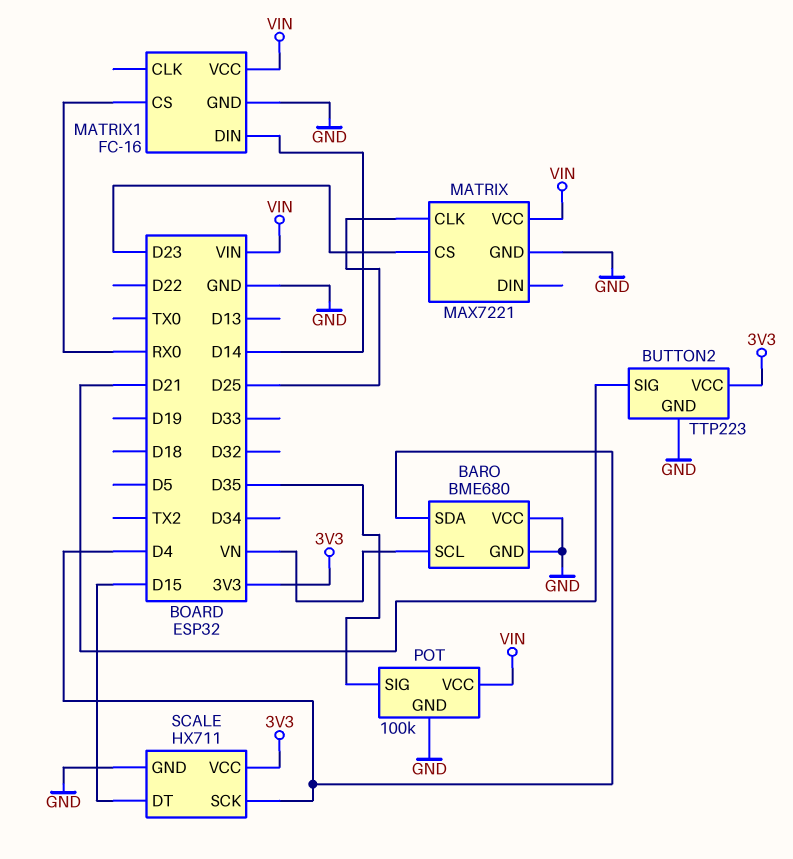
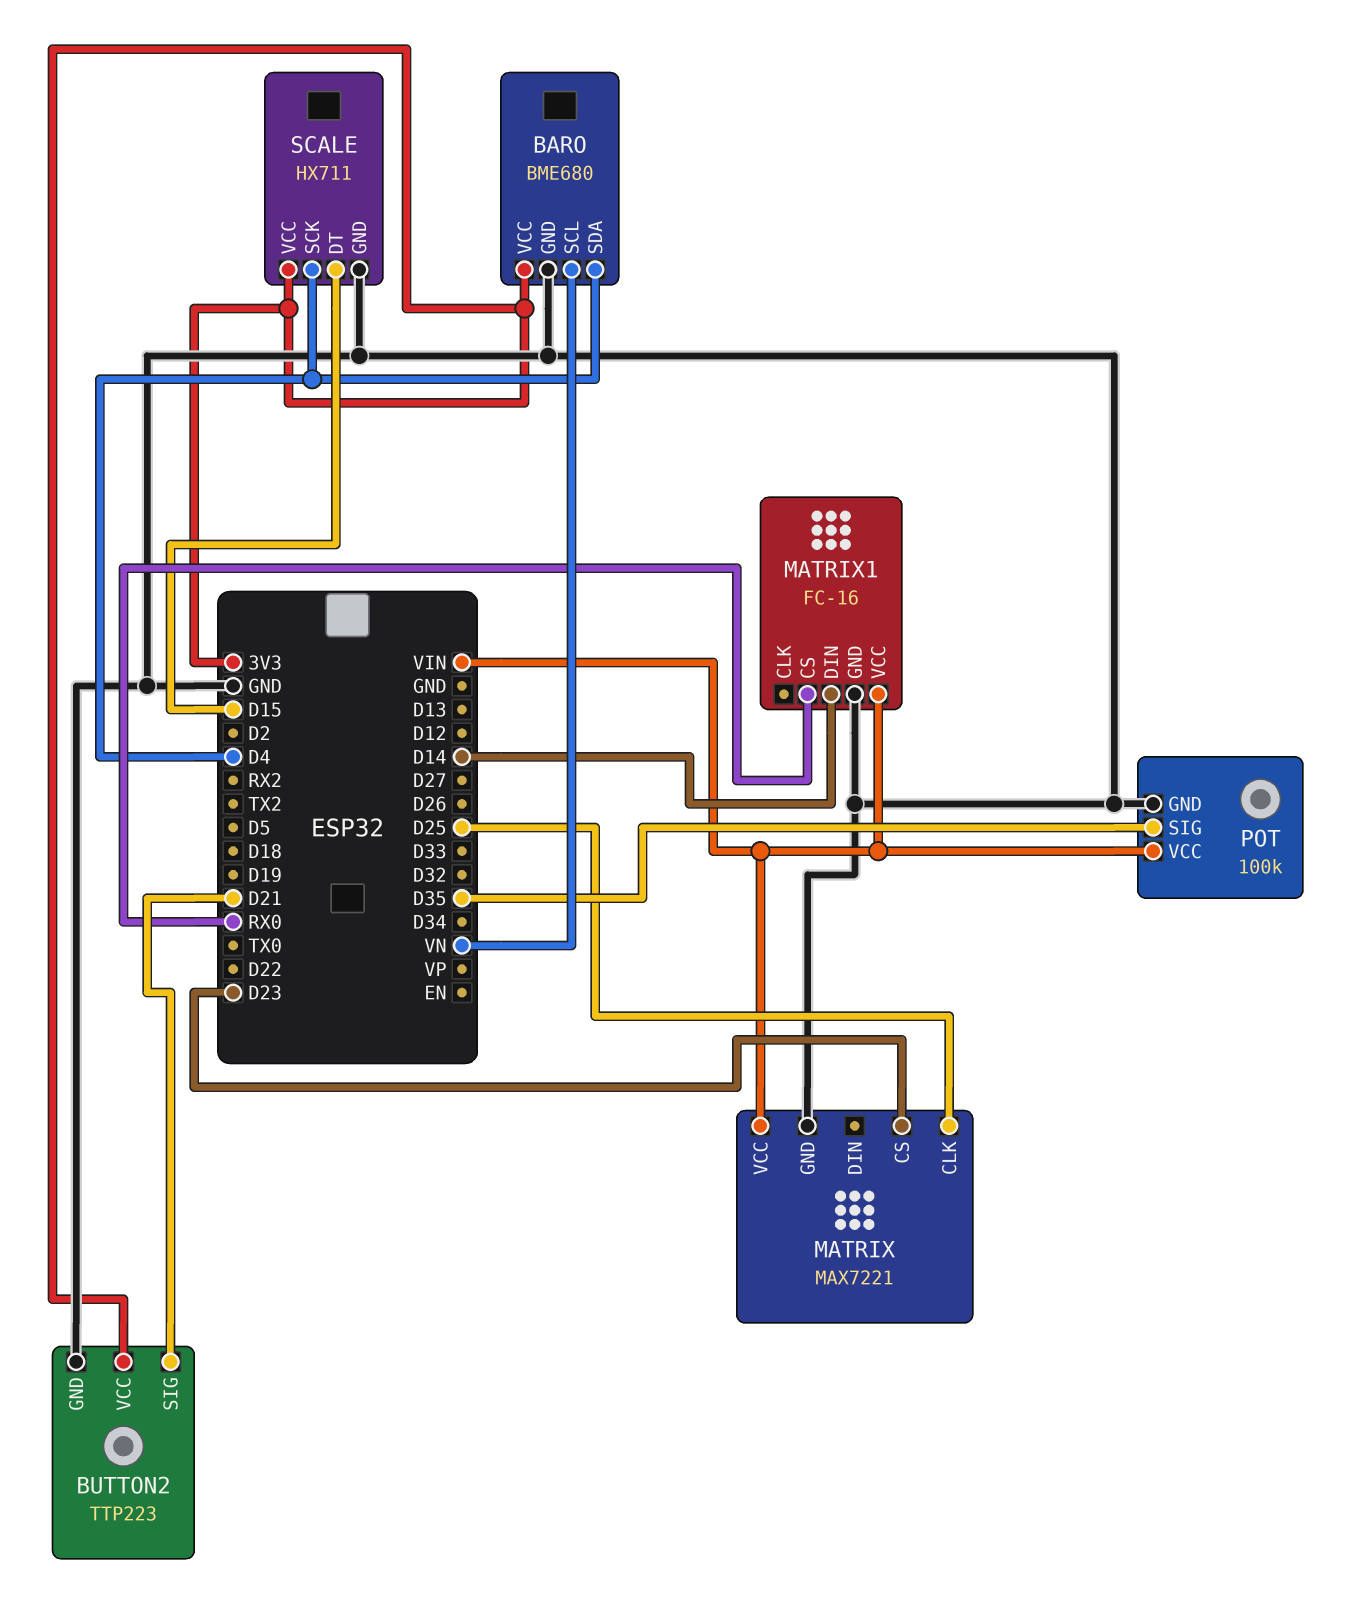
BARO pin VCC: GND -> 3V3

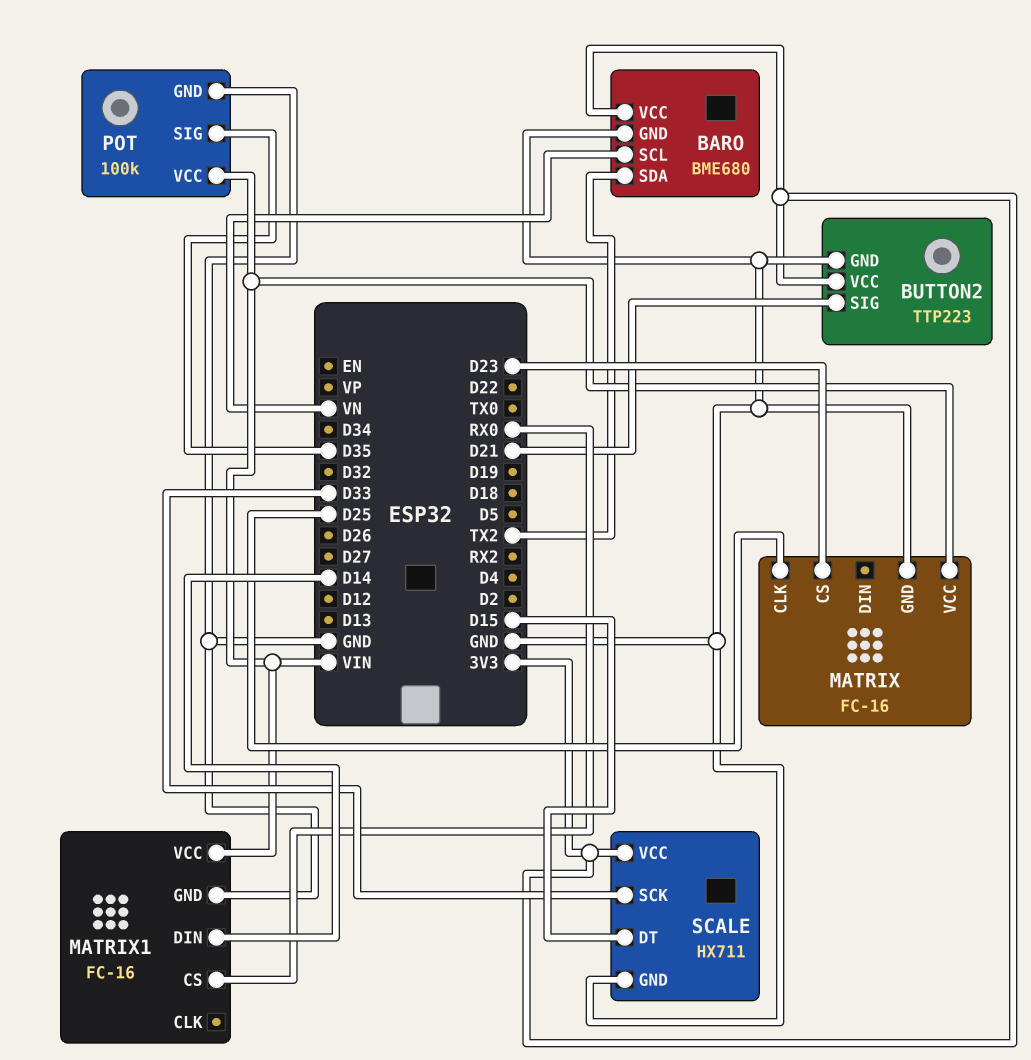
BARO pin SDA: D4 -> TX2
MATRIX: MAX7221 -> FC-16
SCALE pin SCK: D4 -> D33

